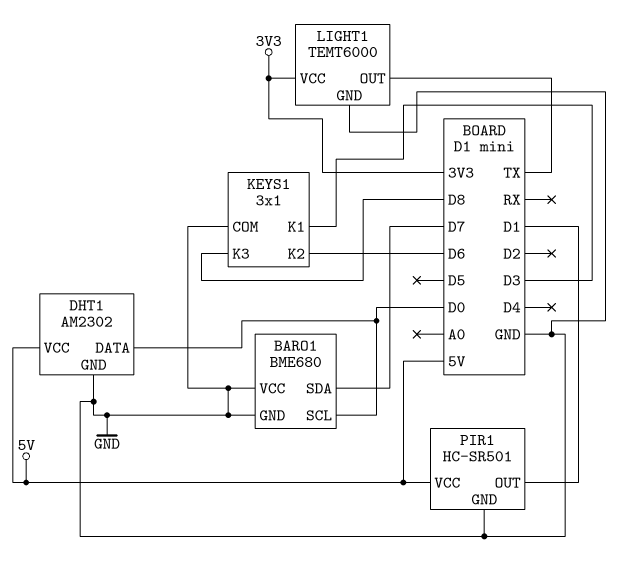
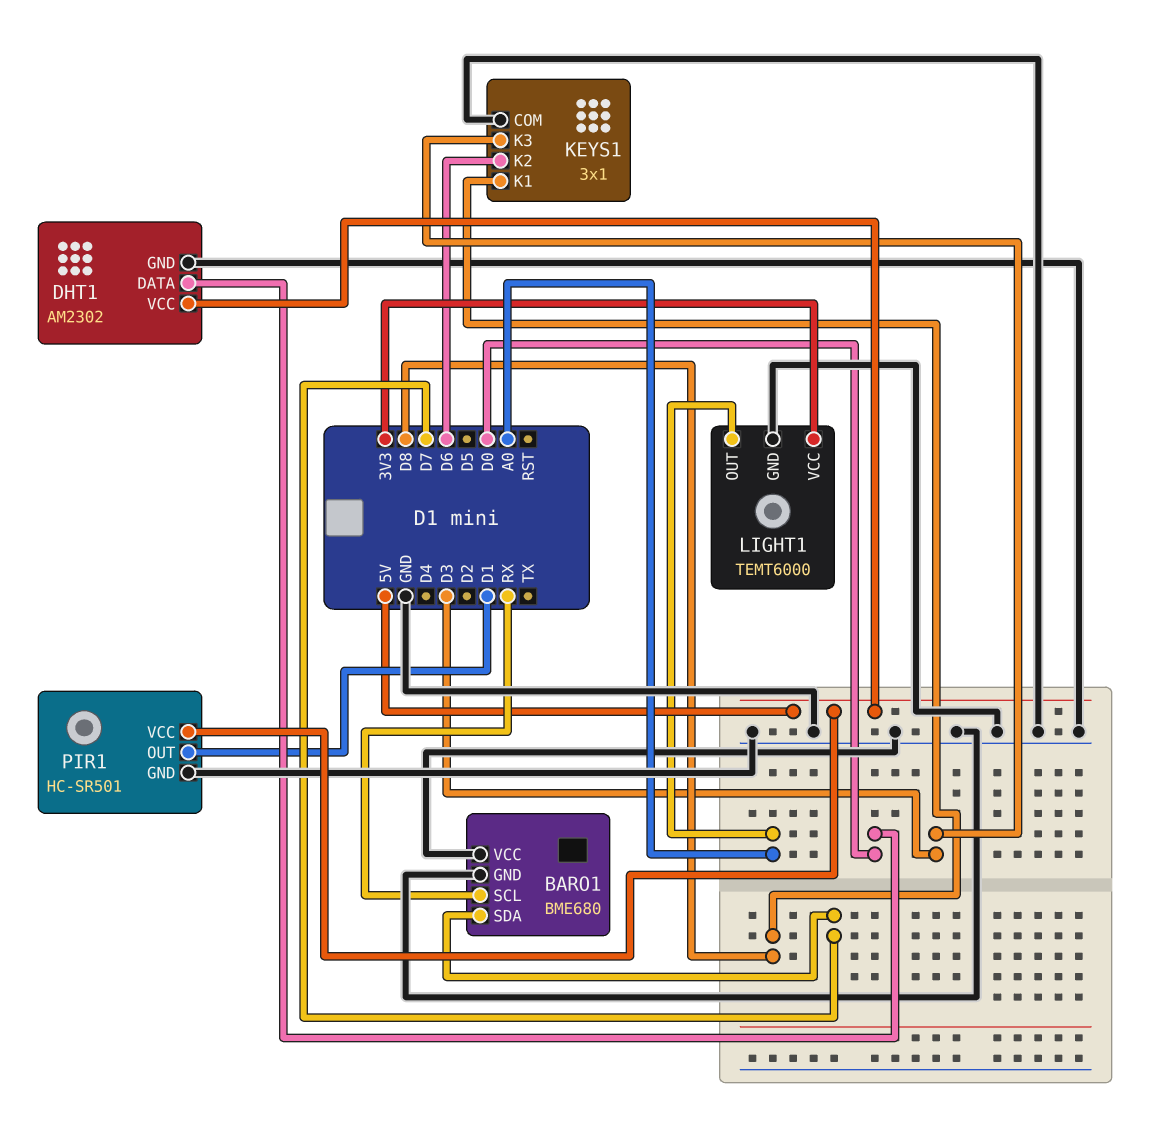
BARO1 pin SCL: D0 -> RX
KEYS1 pin K1: D3 -> D8
KEYS1 pin K3: D8 -> D3
LIGHT1 pin OUT: TX -> A0

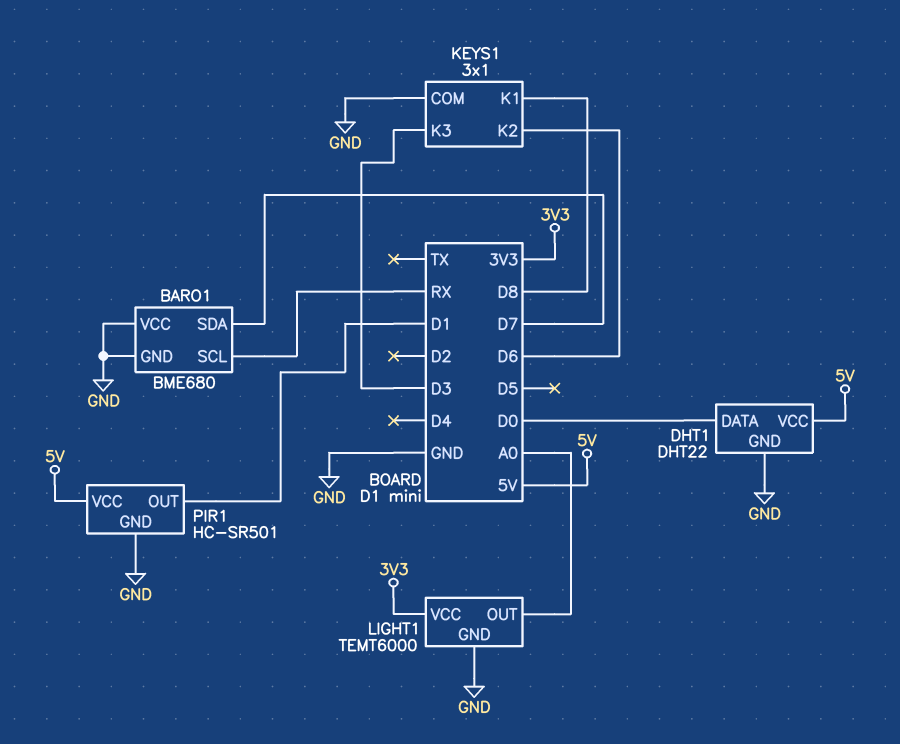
DHT1: AM2302 -> DHT22

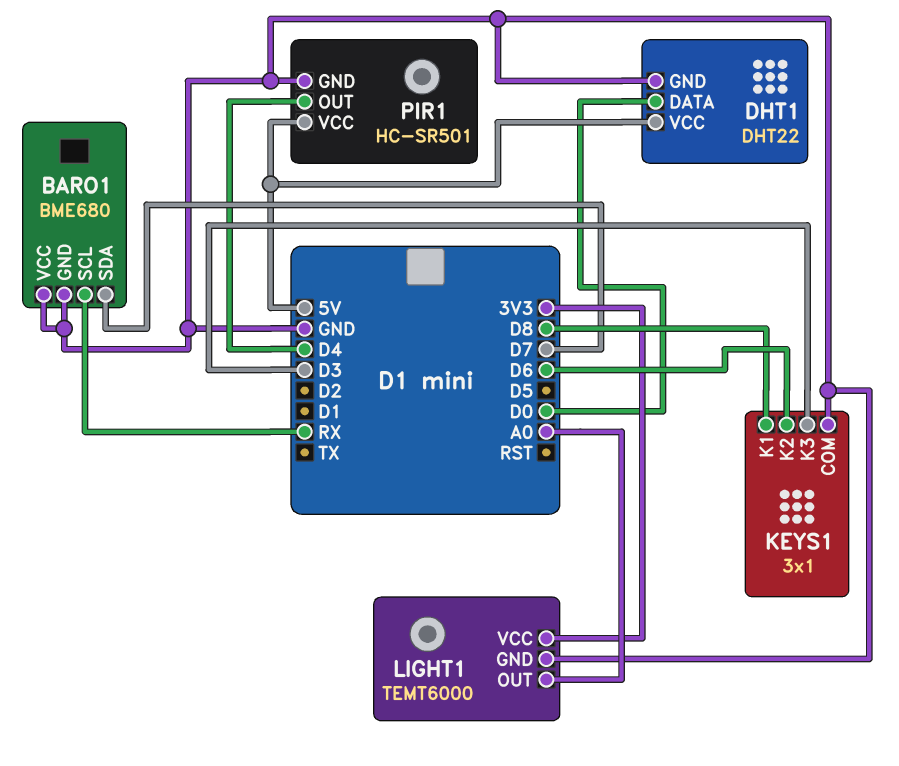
PIR1 pin OUT: D1 -> D4

